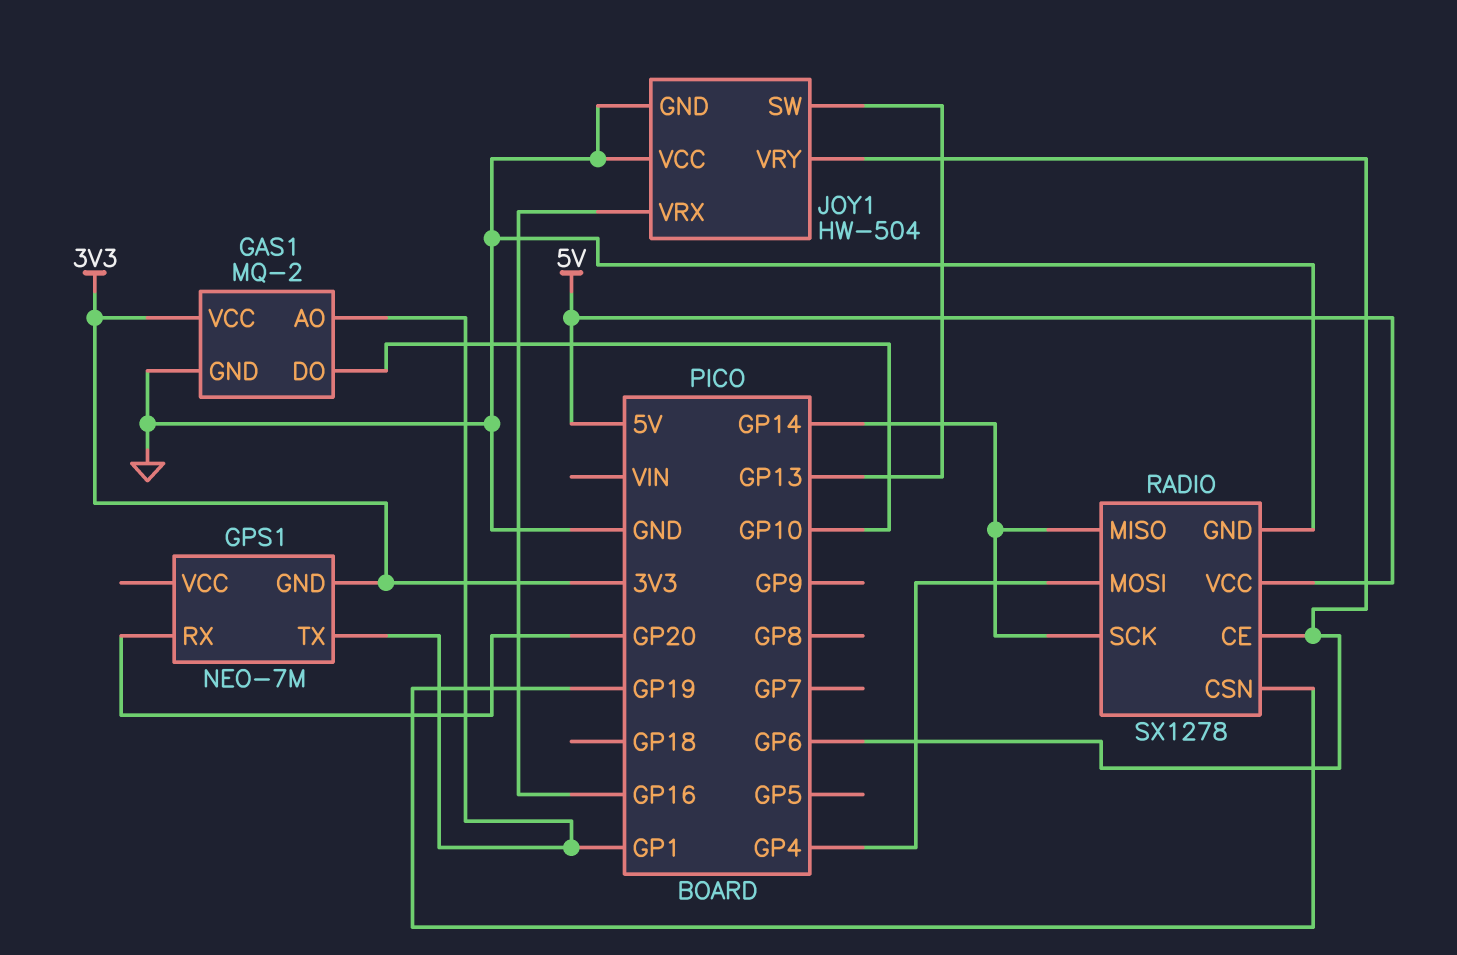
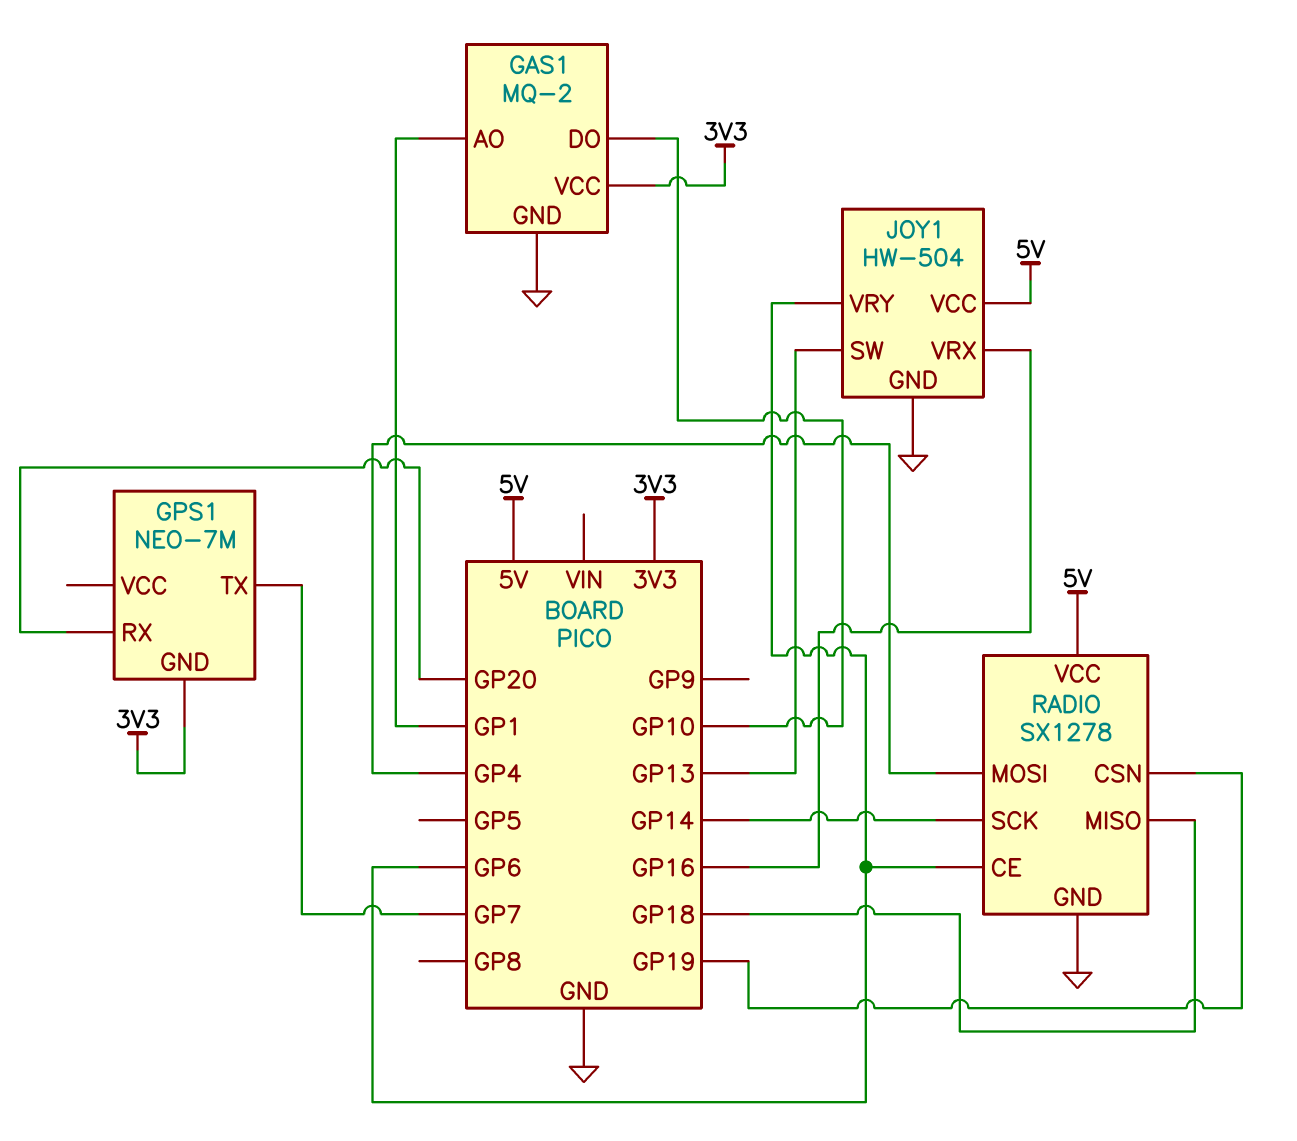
GPS1 pin TX: GP1 -> GP7
JOY1 pin VCC: GND -> 5V
RADIO pin MISO: GP14 -> GP18

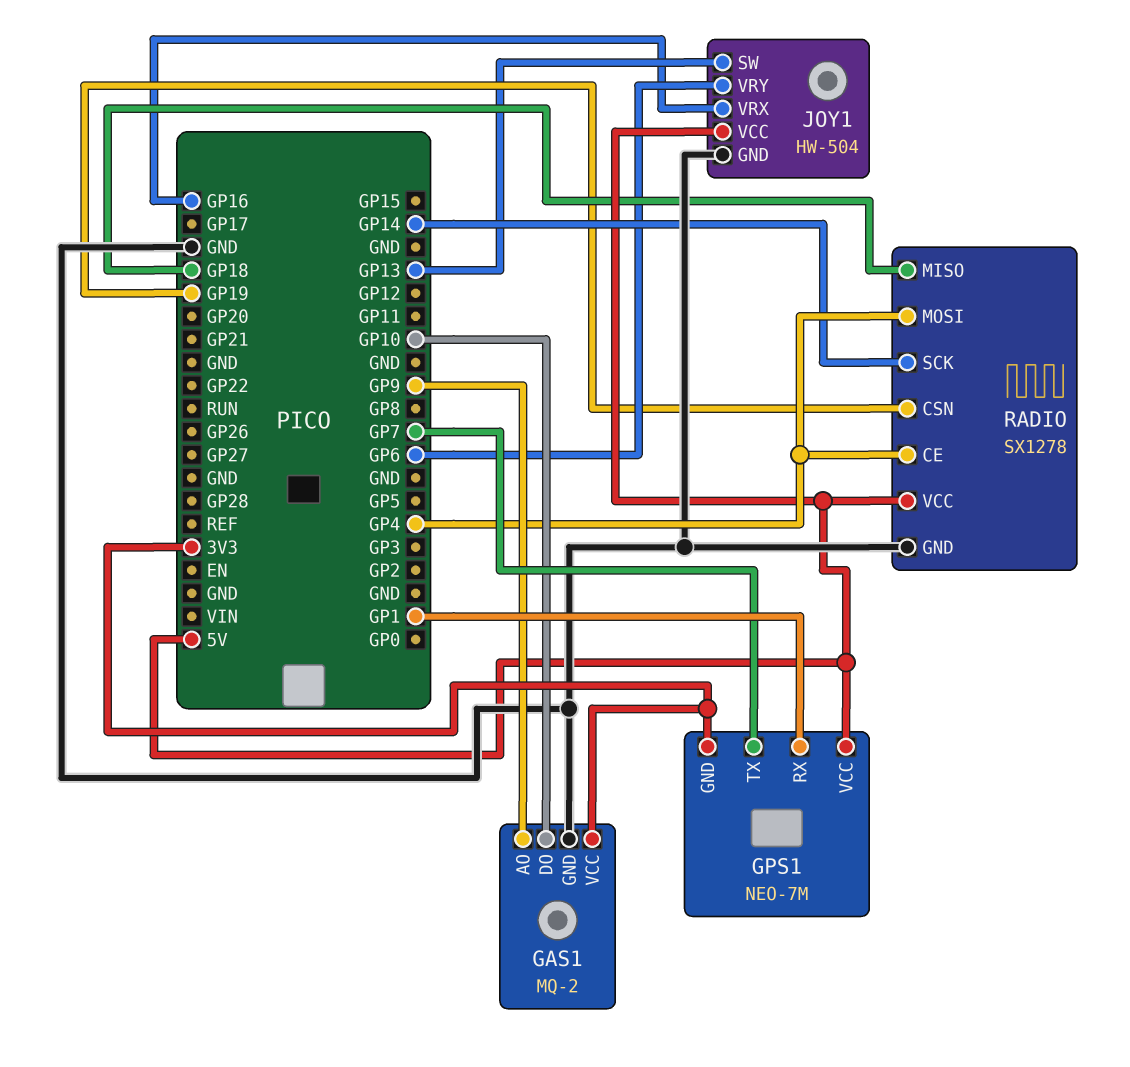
GAS1 pin AO: GP1 -> GP9
GPS1 pin RX: GP20 -> GP1
GPS1 pin VCC: none -> 5V
RADIO pin CE: GP6 -> GP4

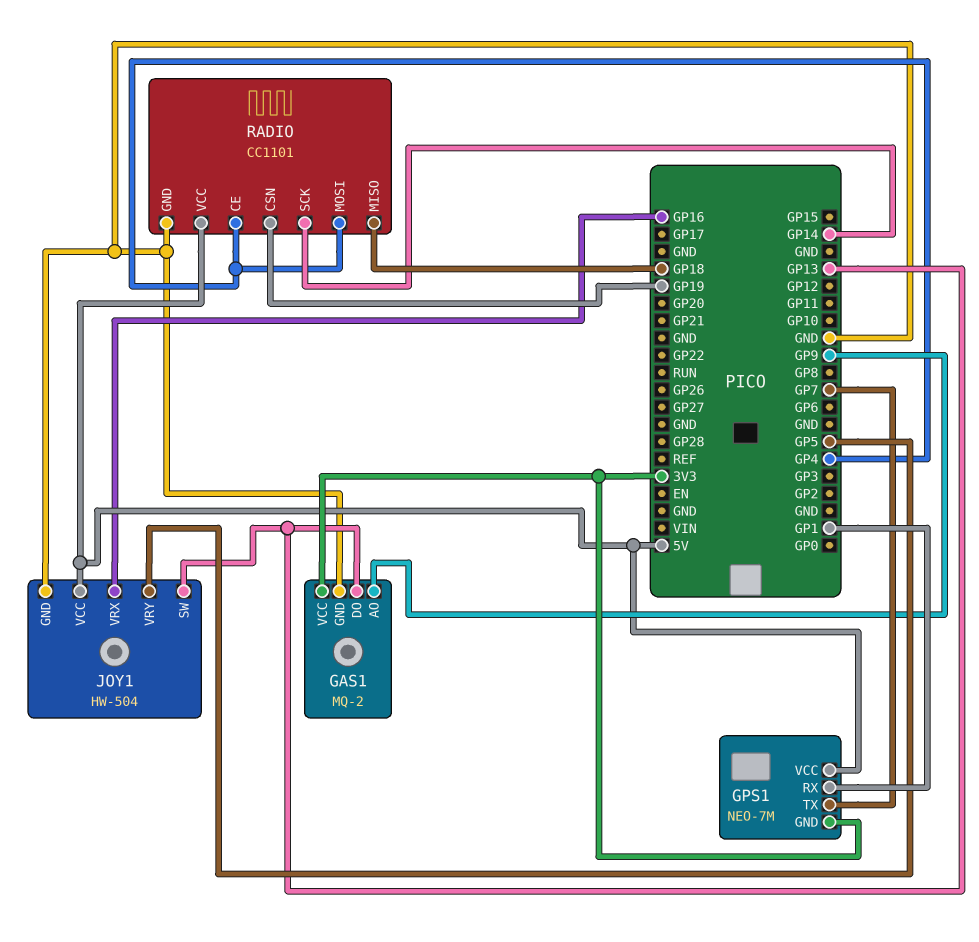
GAS1 pin DO: GP10 -> GP13
JOY1 pin VRY: GP6 -> GP5
RADIO: SX1278 -> CC1101

